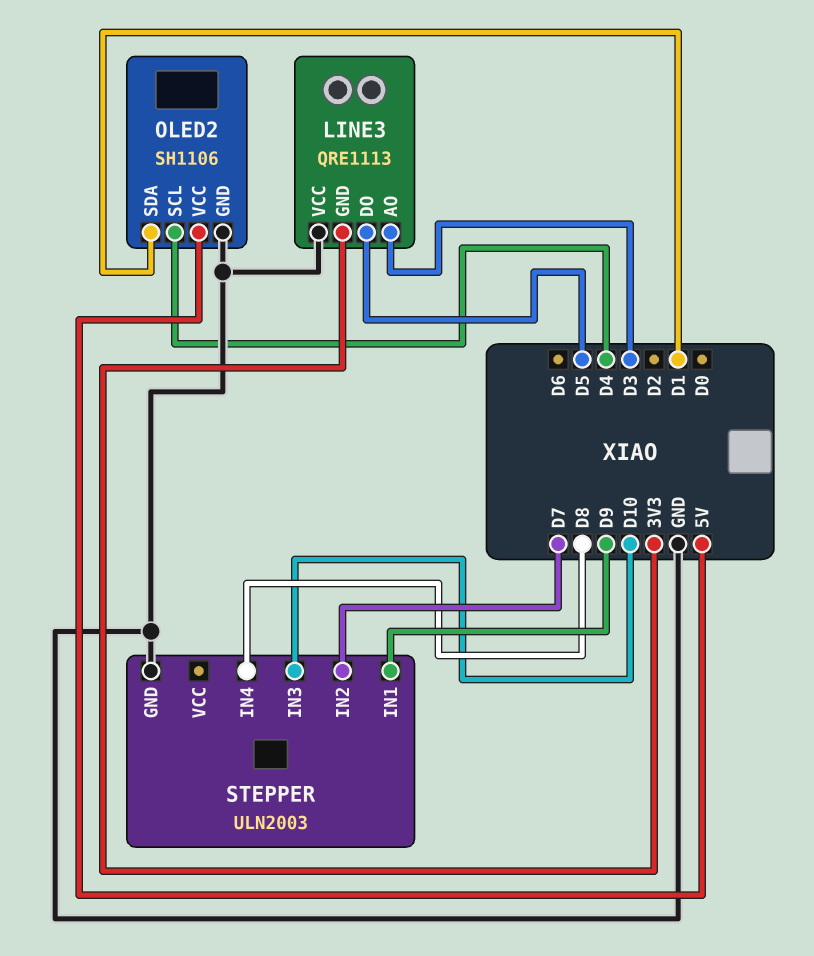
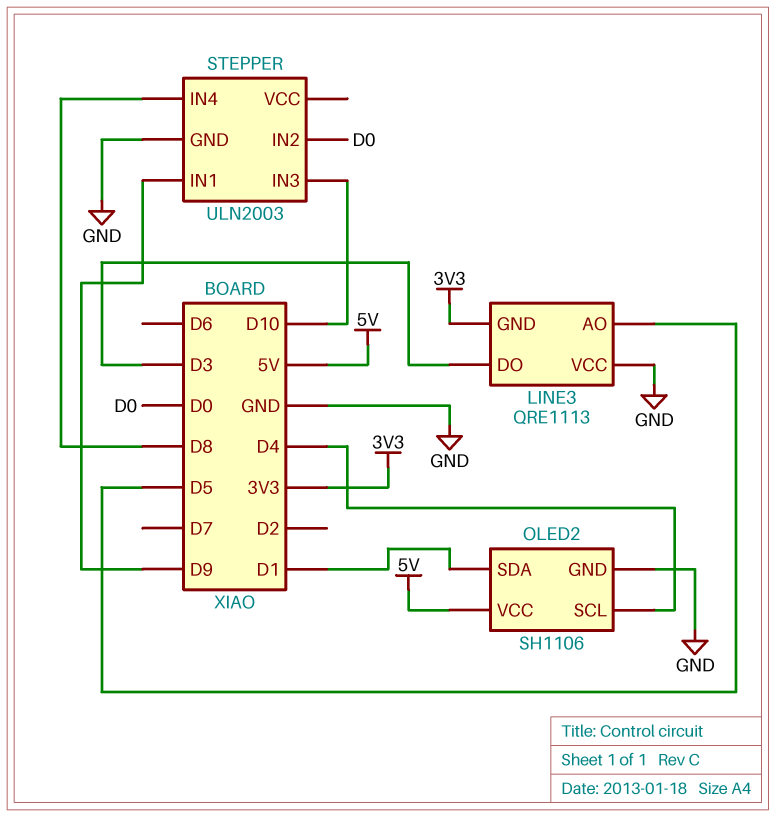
LINE3 pin AO: D3 -> D5
LINE3 pin DO: D5 -> D3
STEPPER pin IN2: D7 -> D0

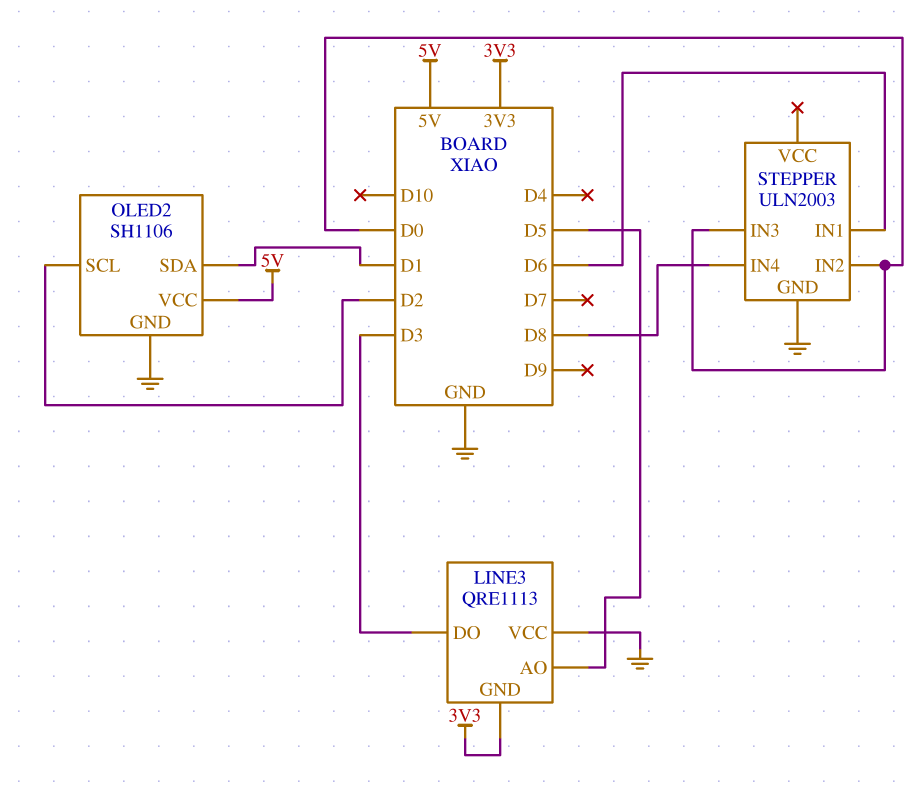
OLED2 pin SCL: D4 -> D2
STEPPER pin IN1: D9 -> D6
STEPPER pin IN3: D10 -> D0

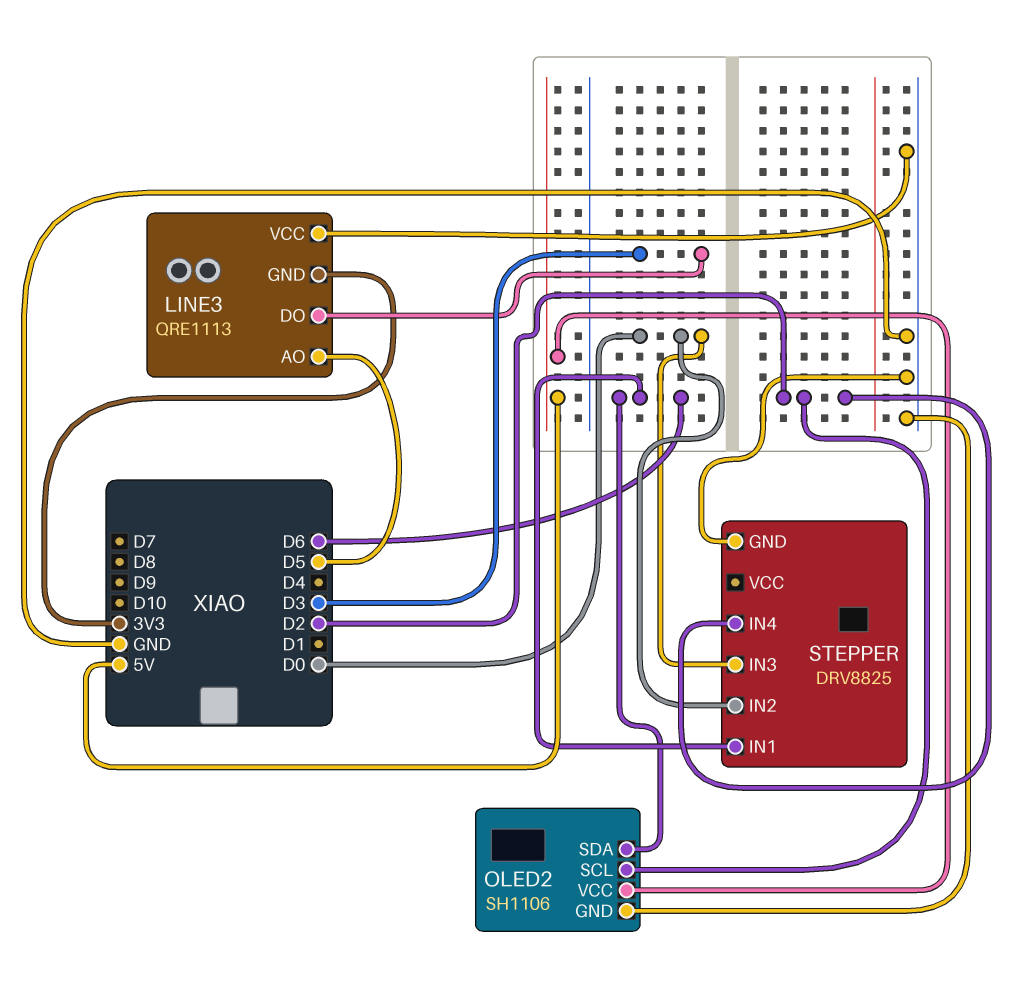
OLED2 pin SDA: D1 -> D6
STEPPER: ULN2003 -> DRV8825
STEPPER pin IN4: D8 -> D2

